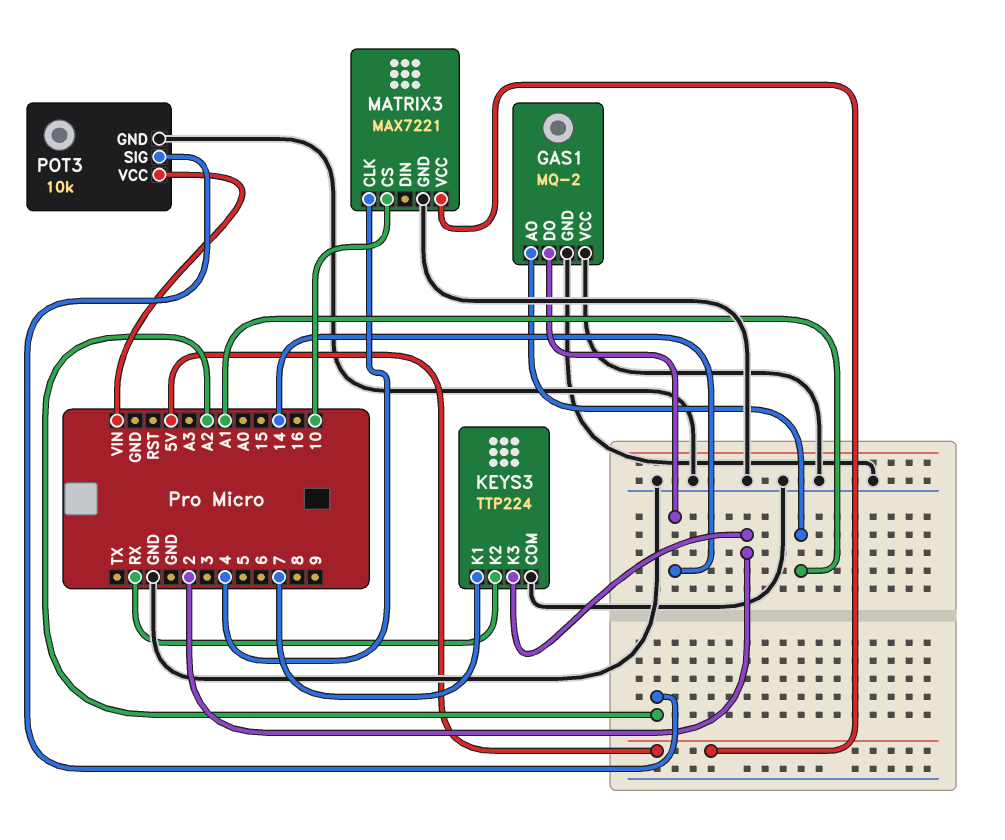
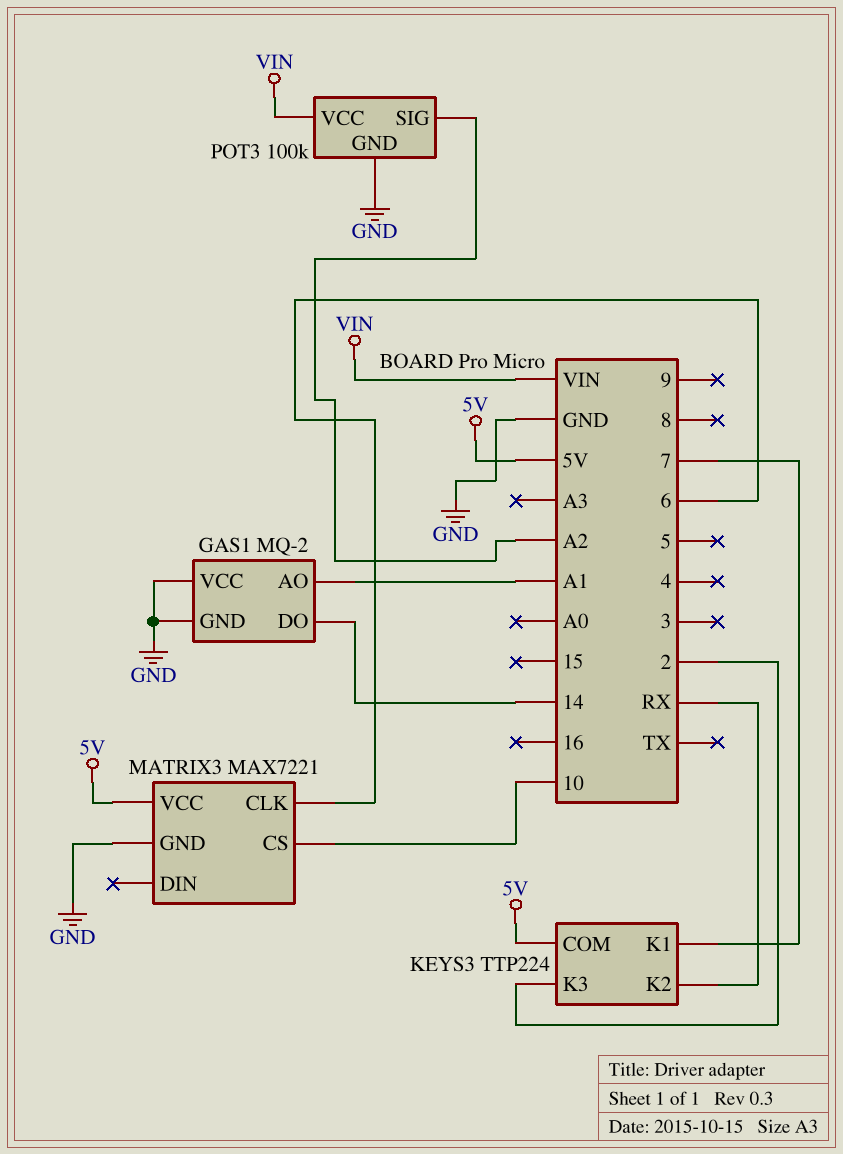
KEYS3 pin COM: GND -> 5V
MATRIX3 pin CLK: 4 -> 6
POT3: 10k -> 100k

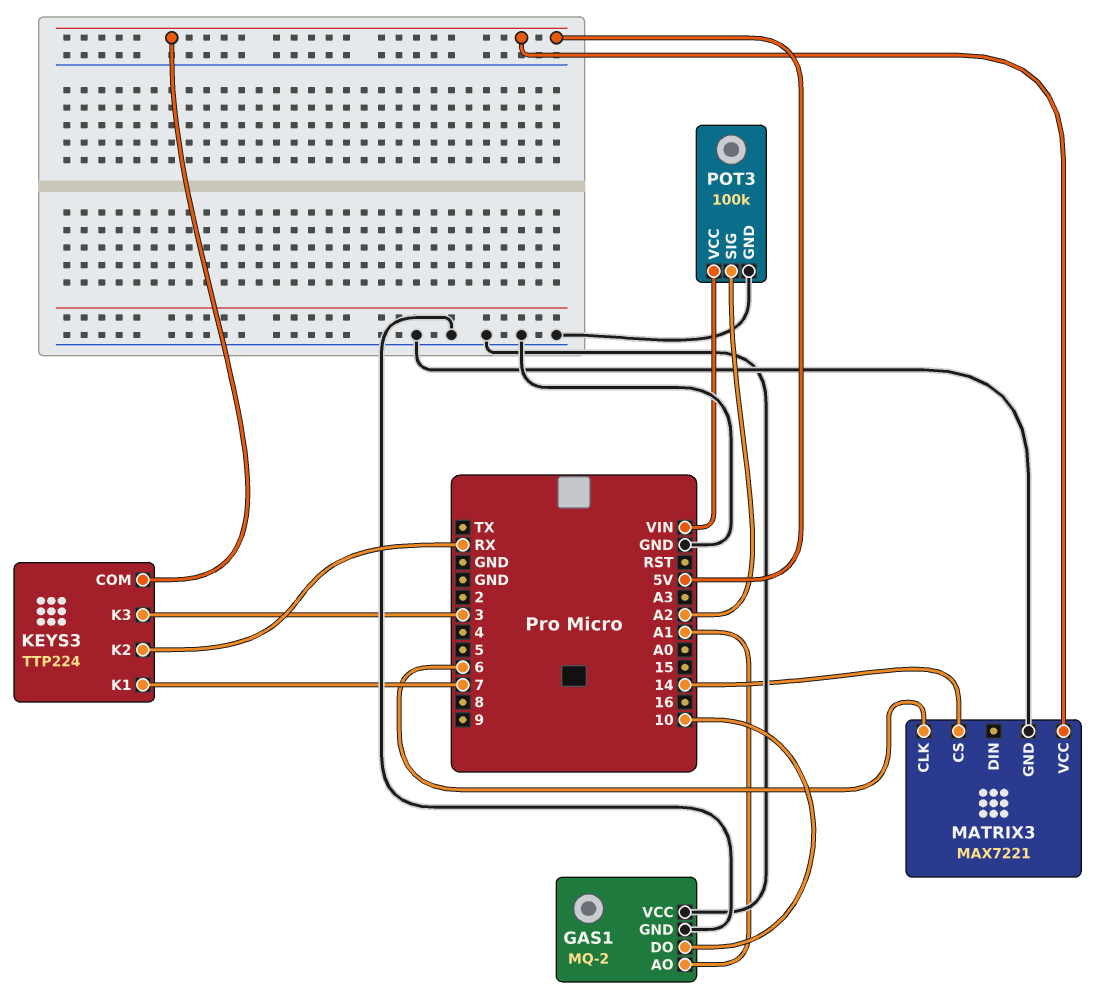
GAS1 pin DO: 14 -> 10
KEYS3 pin K3: 2 -> 3
MATRIX3 pin CS: 10 -> 14

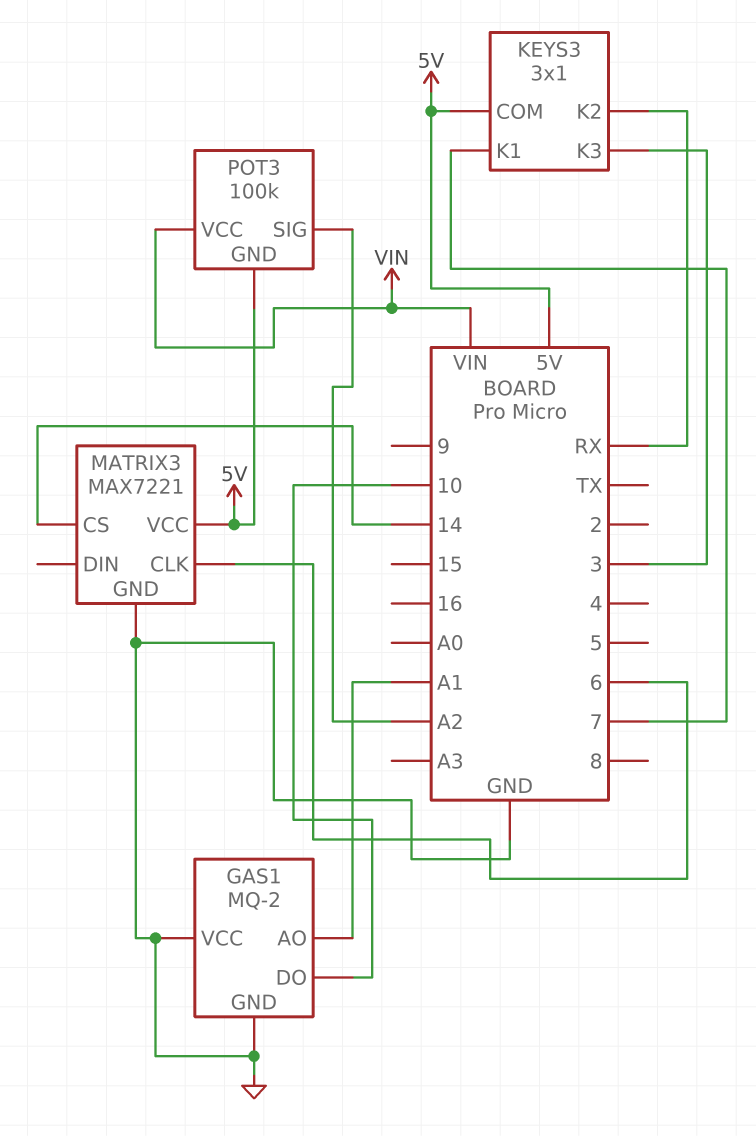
KEYS3: TTP224 -> 3x1
POT3 pin GND: GND -> 5V

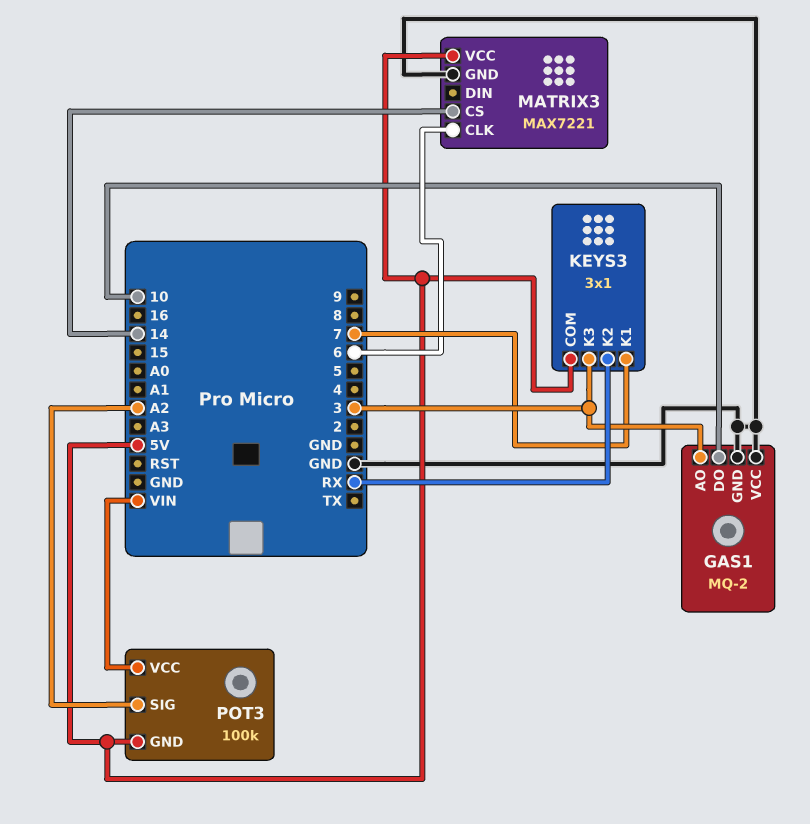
GAS1 pin AO: A1 -> 3

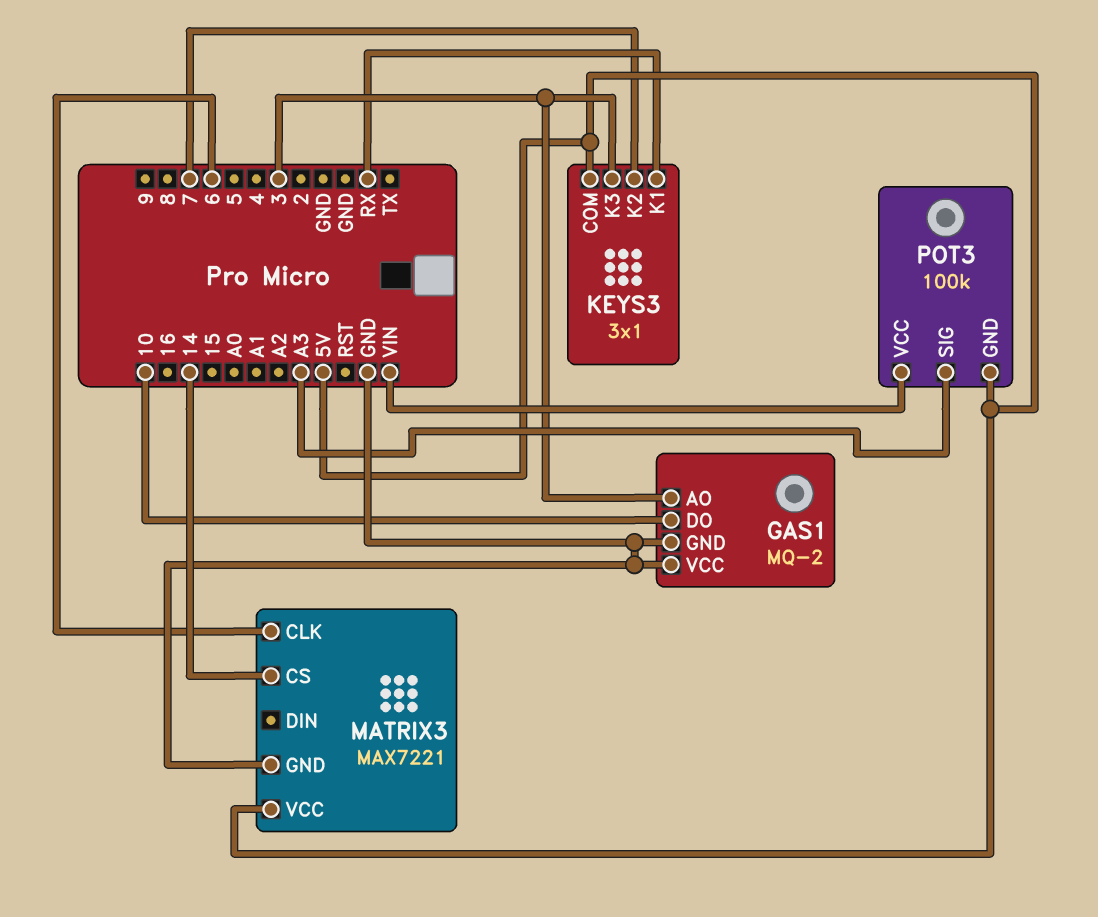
KEYS3 pin K1: 7 -> RX
KEYS3 pin K2: RX -> 7
POT3 pin SIG: A2 -> A3

